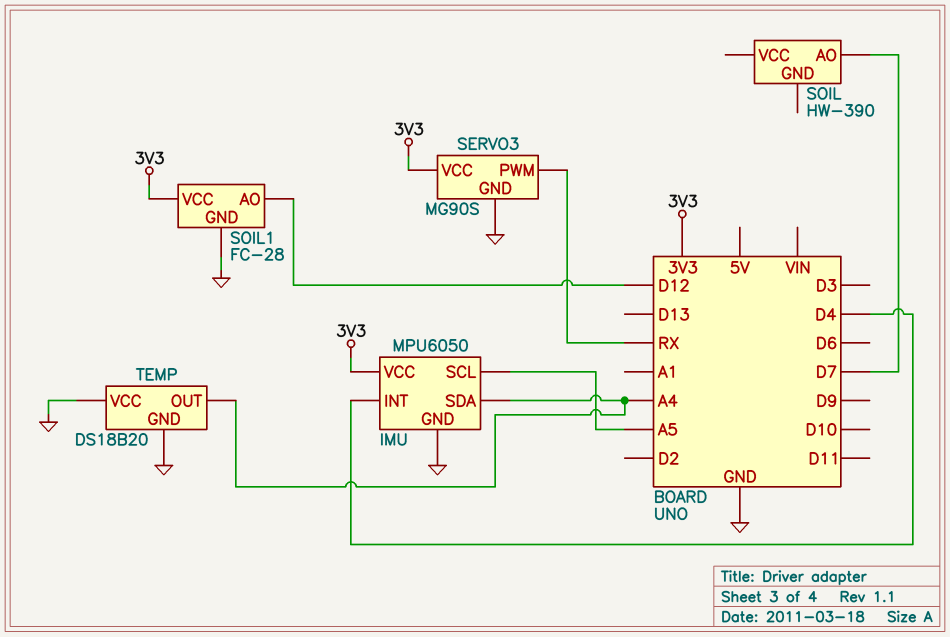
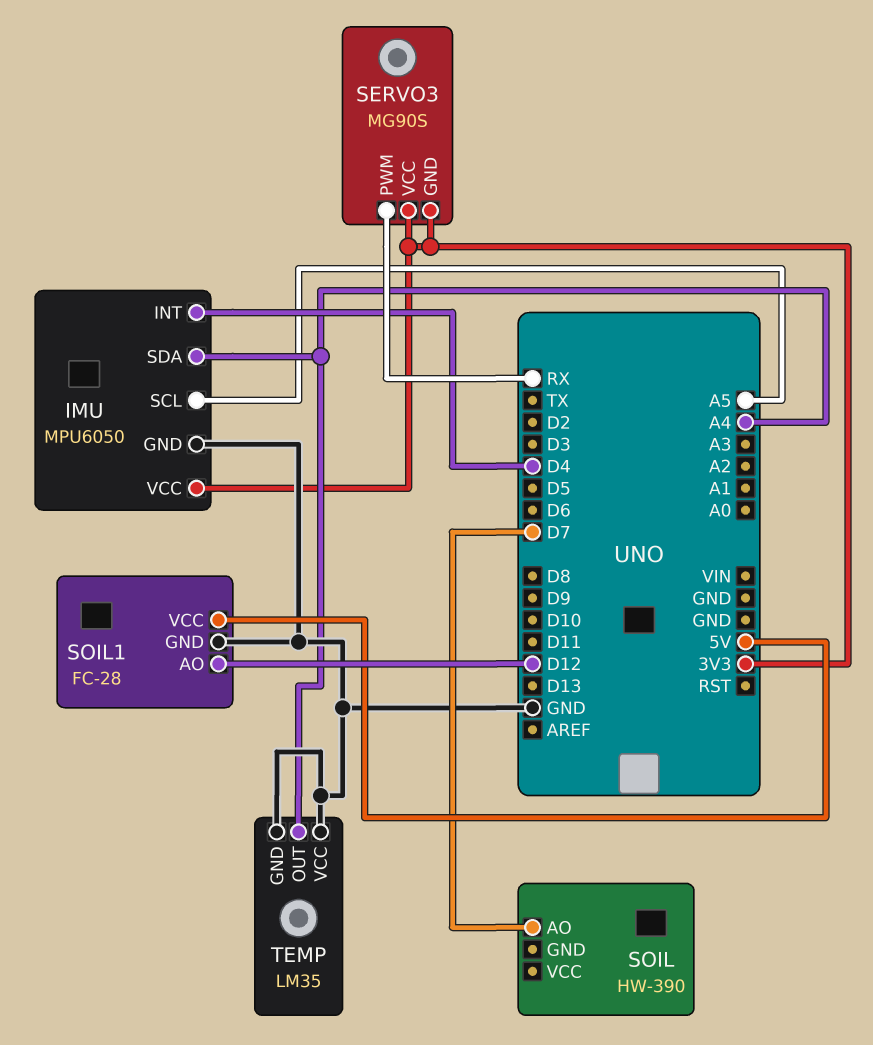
SERVO3 pin GND: GND -> 3V3
SOIL1 pin VCC: 3V3 -> 5V
TEMP: DS18B20 -> LM35

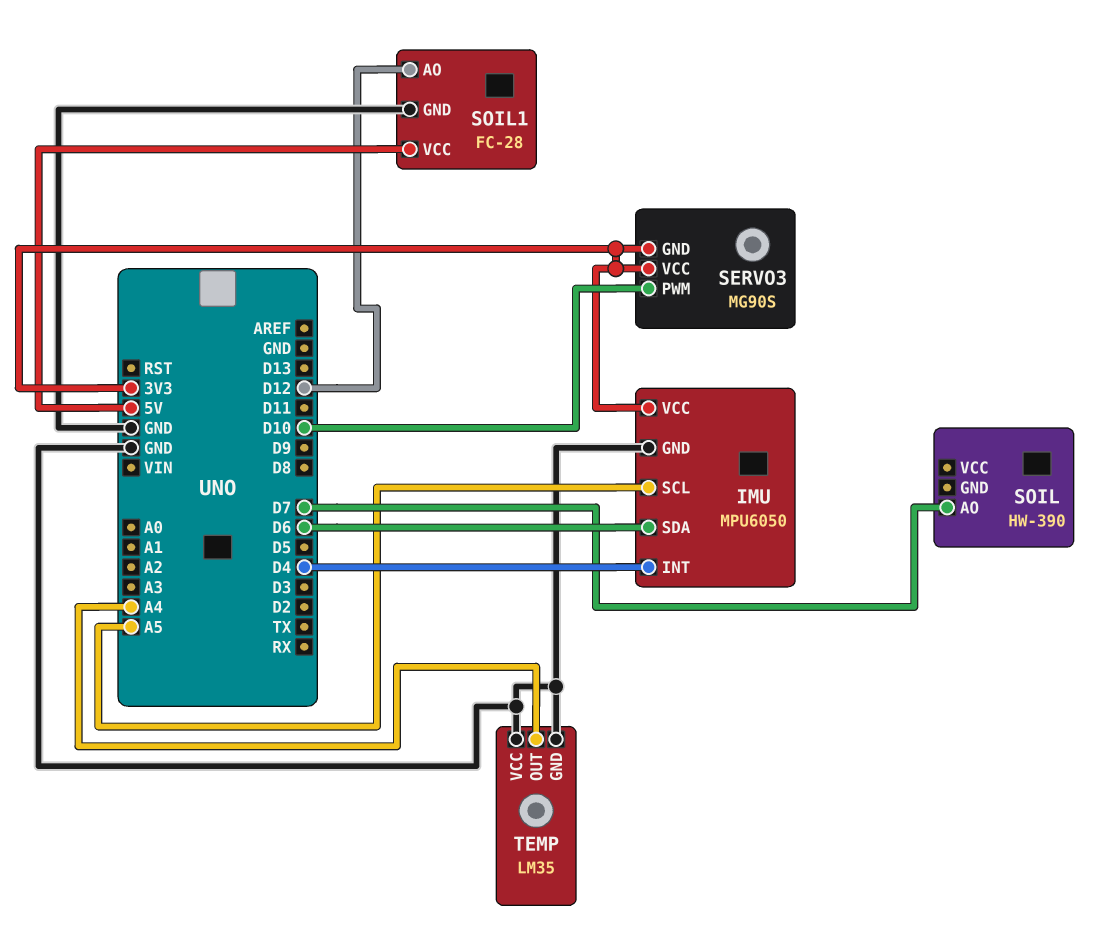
IMU pin SDA: A4 -> D6
SERVO3 pin PWM: RX -> D10

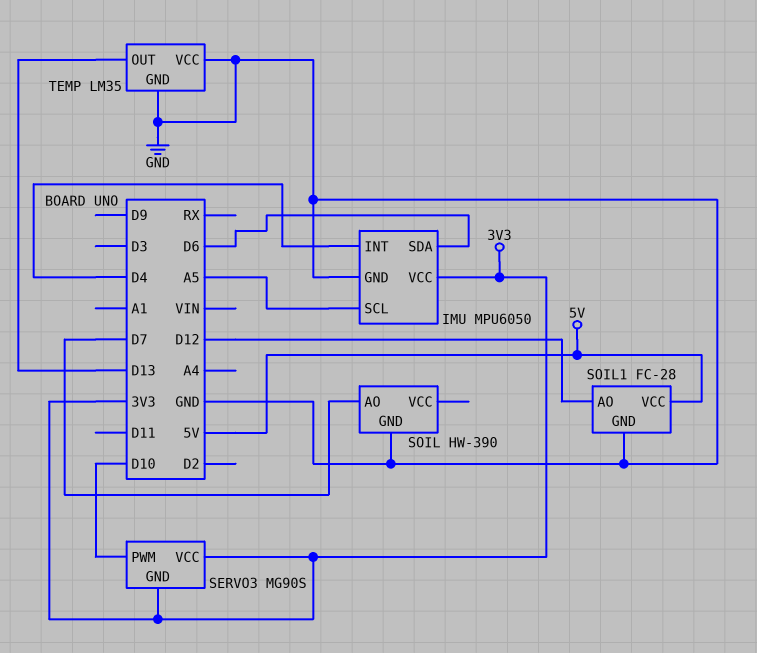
SOIL pin GND: none -> GND
TEMP pin OUT: A4 -> D13

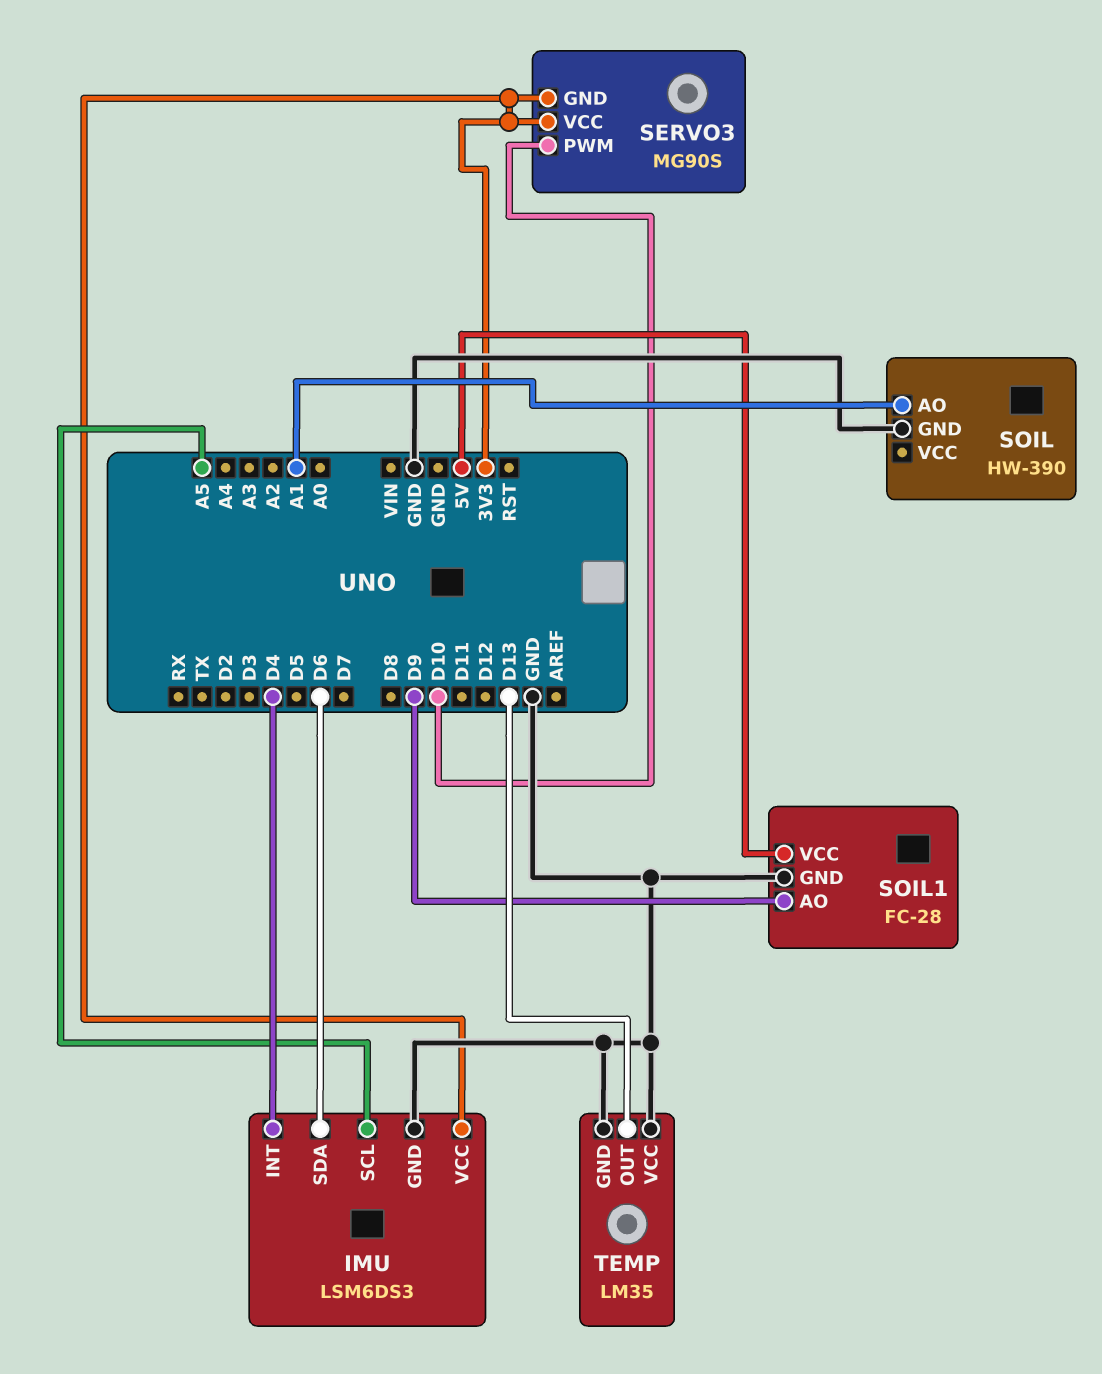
IMU: MPU6050 -> LSM6DS3
SOIL pin AO: D7 -> A1
SOIL1 pin AO: D12 -> D9

